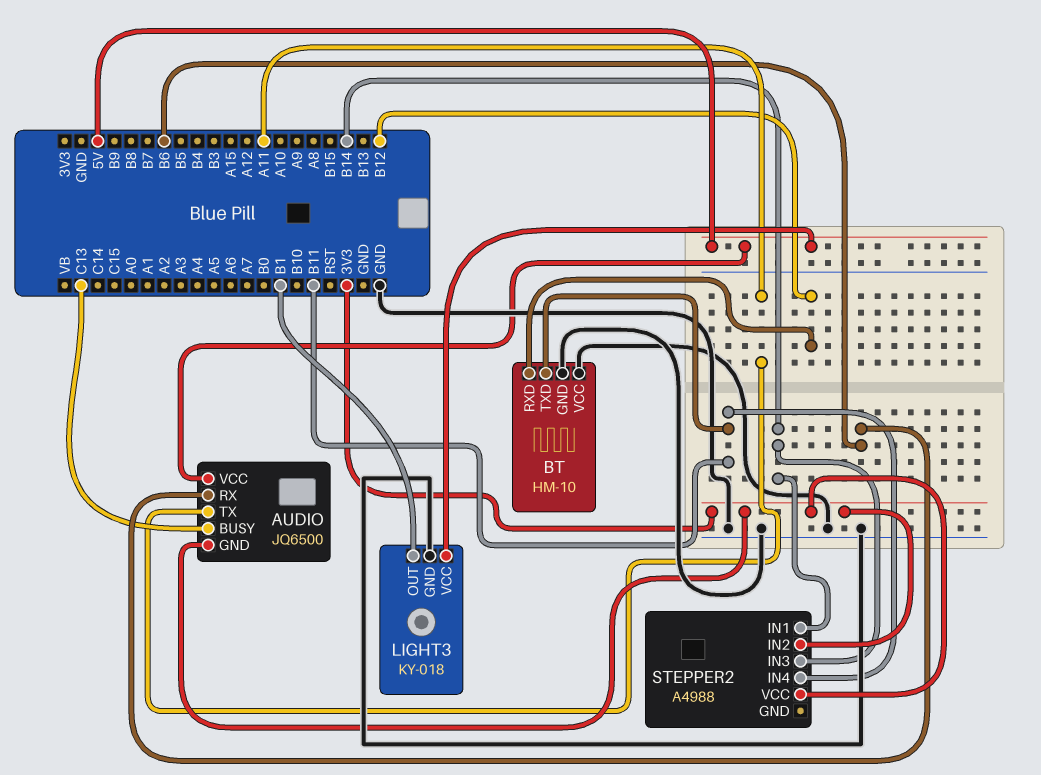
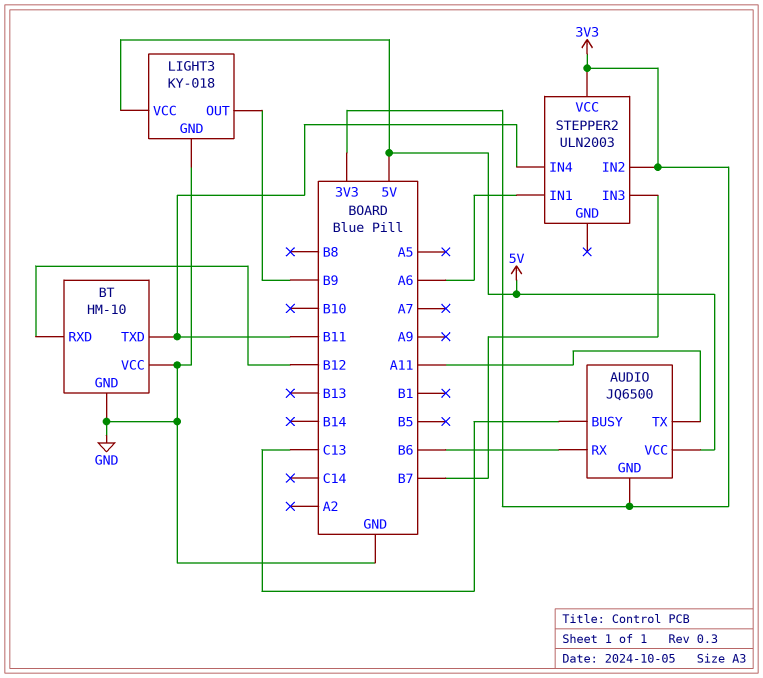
LIGHT3 pin OUT: B1 -> B9
STEPPER2: A4988 -> ULN2003
STEPPER2 pin IN1: B14 -> A6
STEPPER2 pin IN3: B14 -> B7

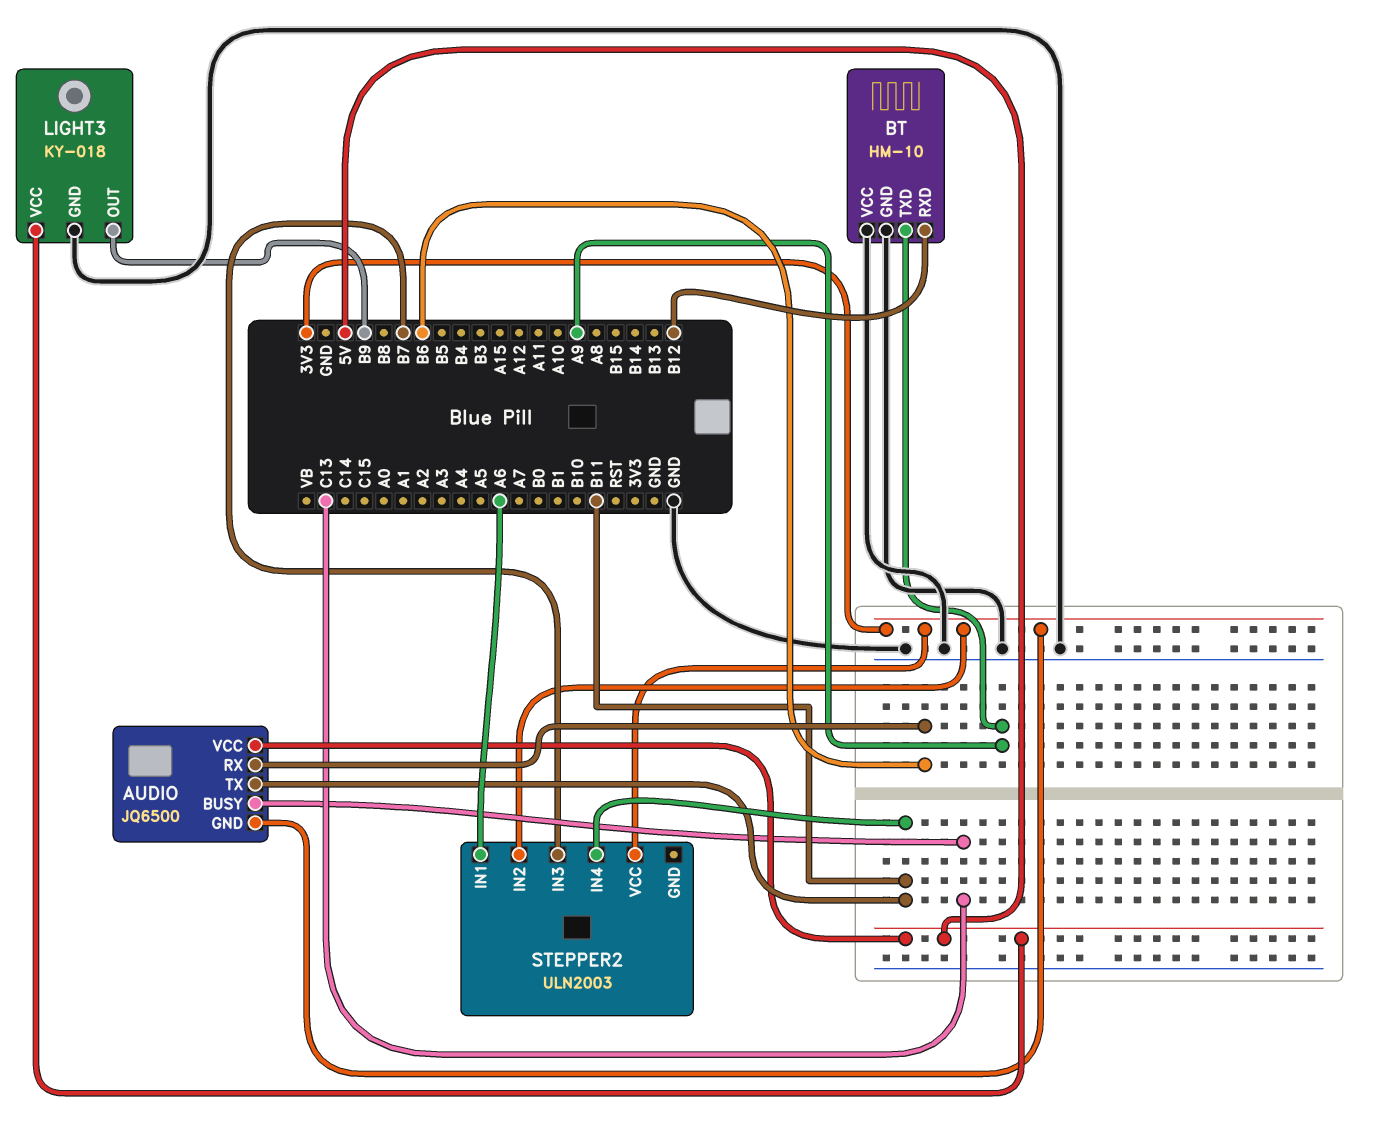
AUDIO pin TX: A11 -> B11
BT pin TXD: B11 -> A9

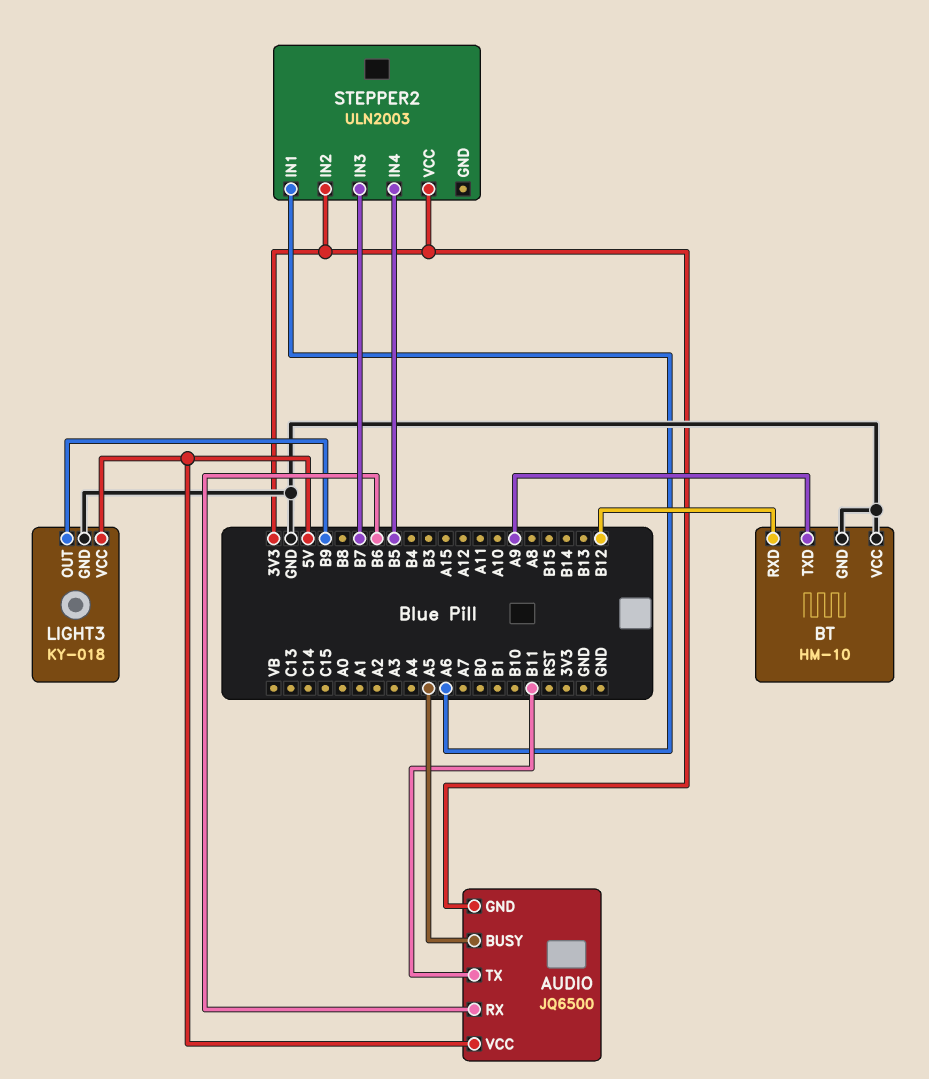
AUDIO pin BUSY: C13 -> A5
STEPPER2 pin IN4: B11 -> B5

